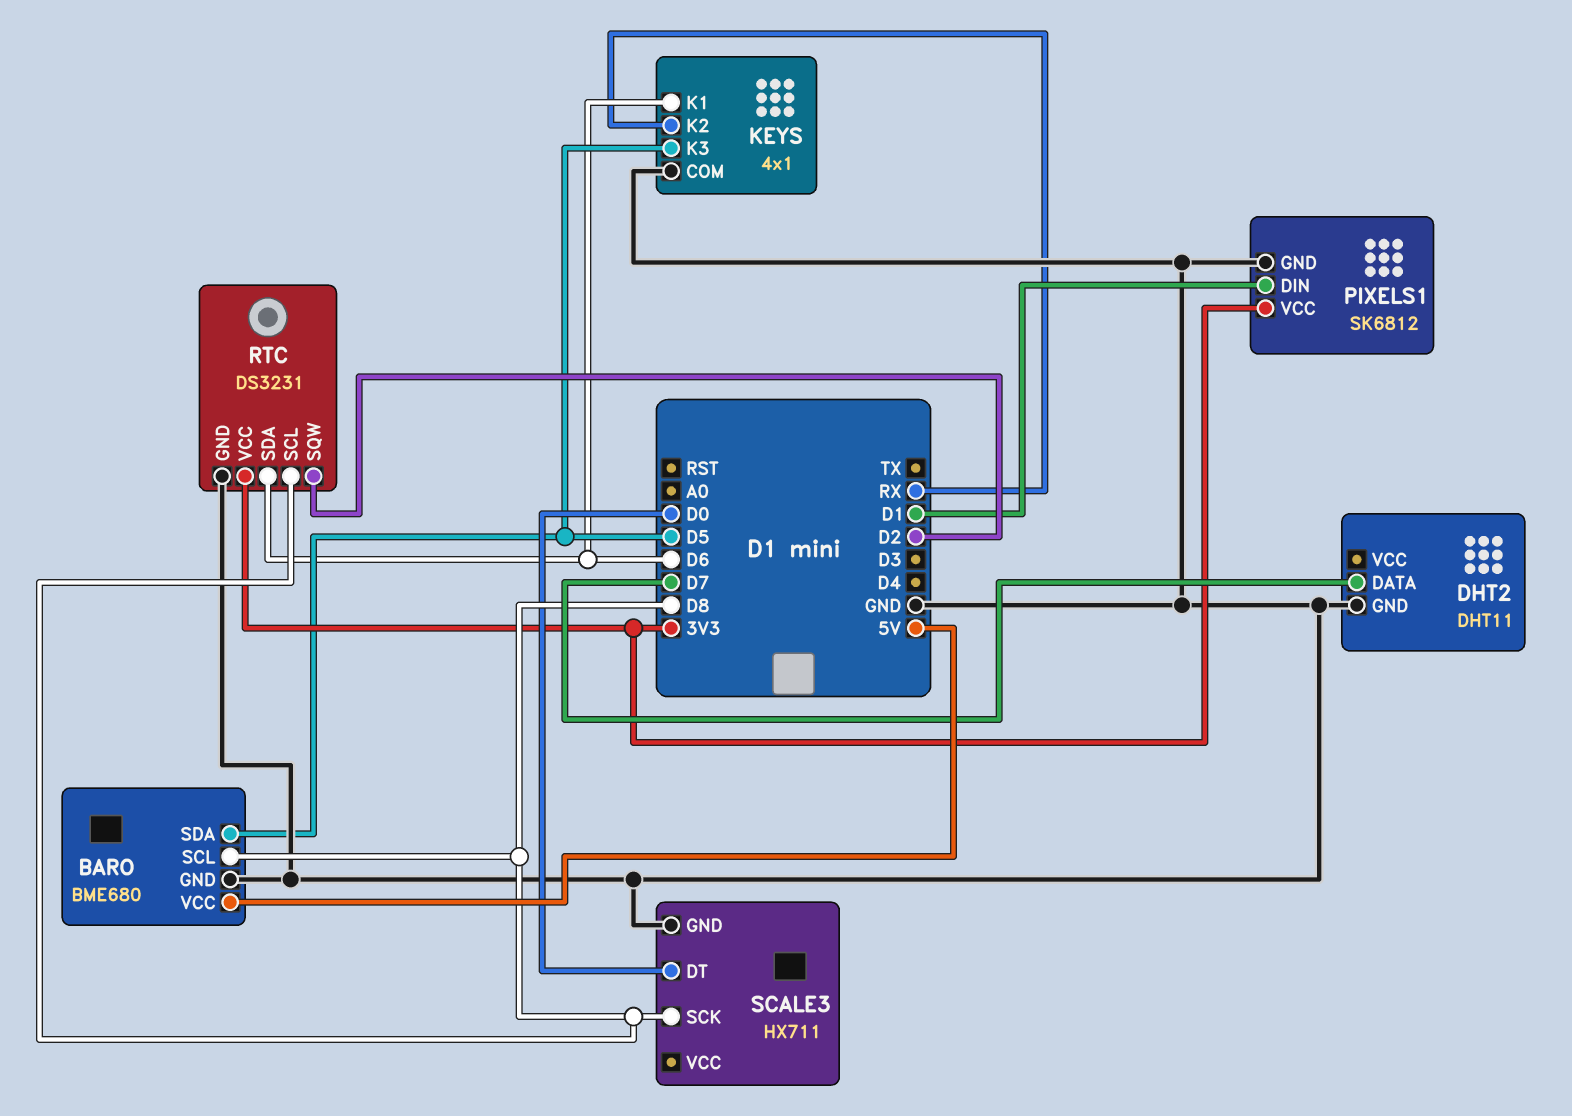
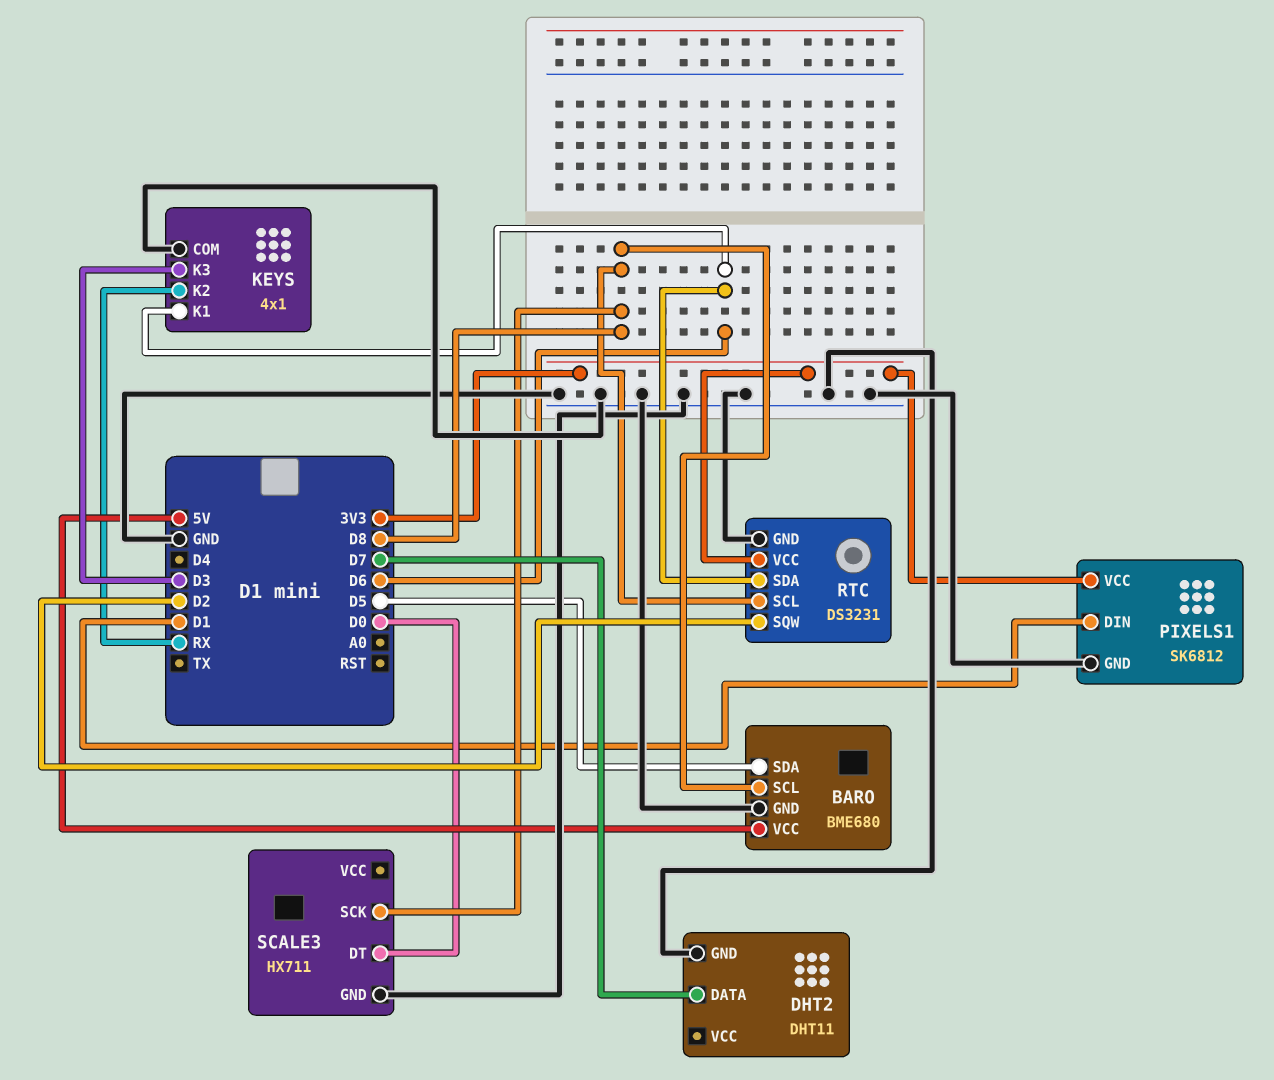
KEYS pin K3: D5 -> D3

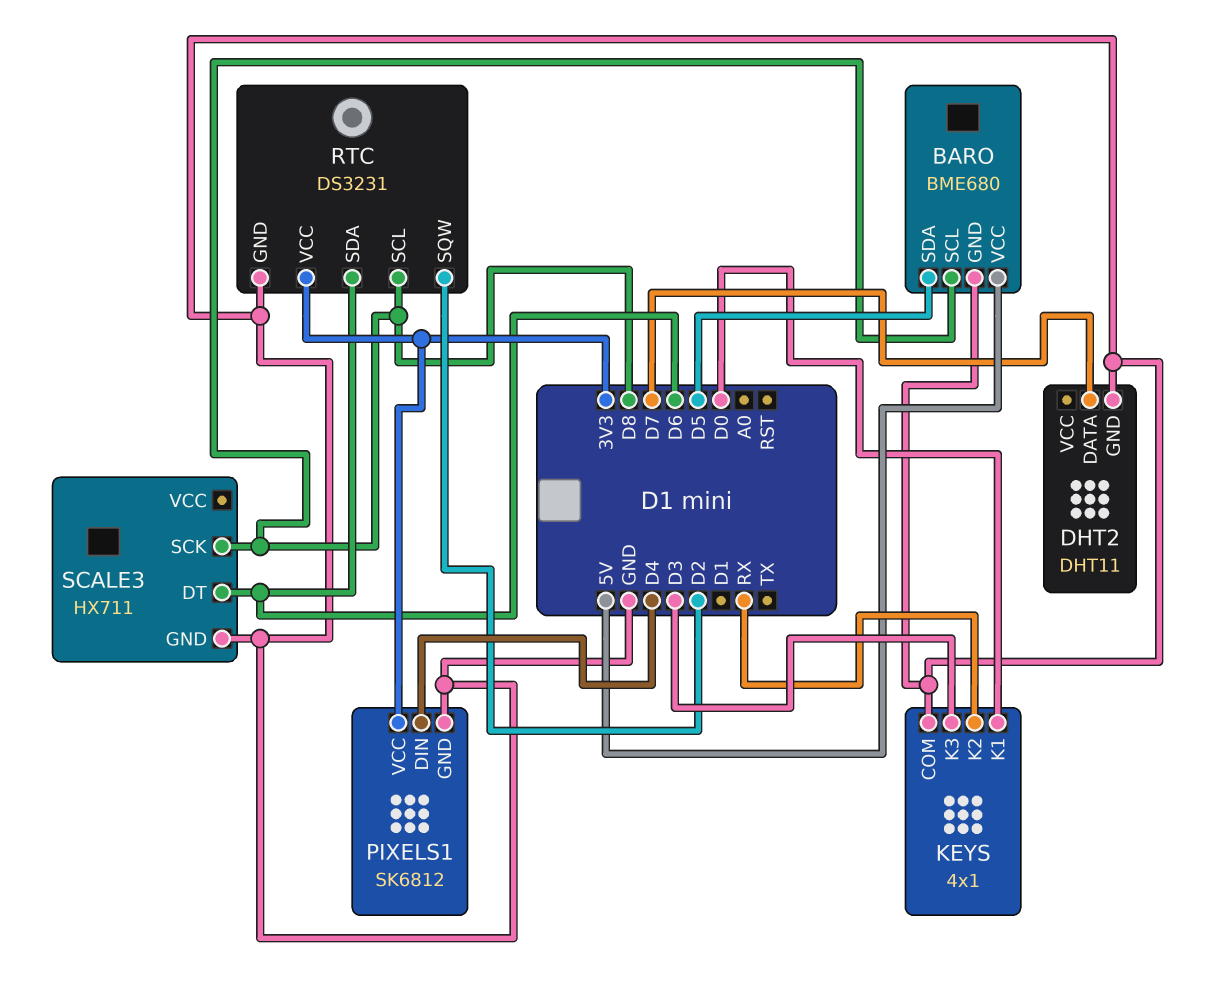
KEYS pin K1: D6 -> D0
PIXELS1 pin DIN: D1 -> D4
SCALE3 pin DT: D0 -> D6

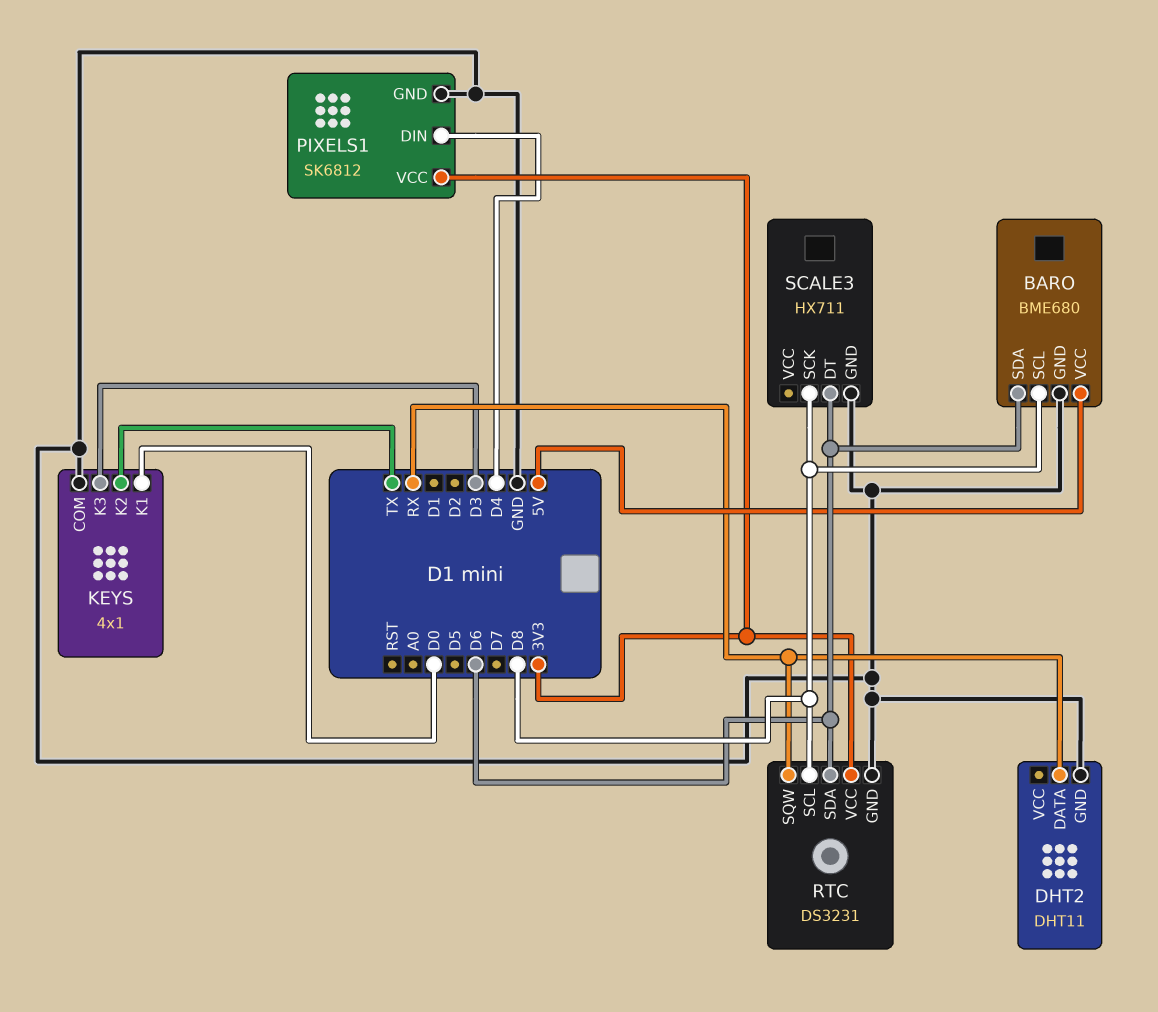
BARO pin SDA: D5 -> D6
DHT2 pin DATA: D7 -> RX
KEYS pin K2: RX -> TX
RTC pin SQW: D2 -> RX

